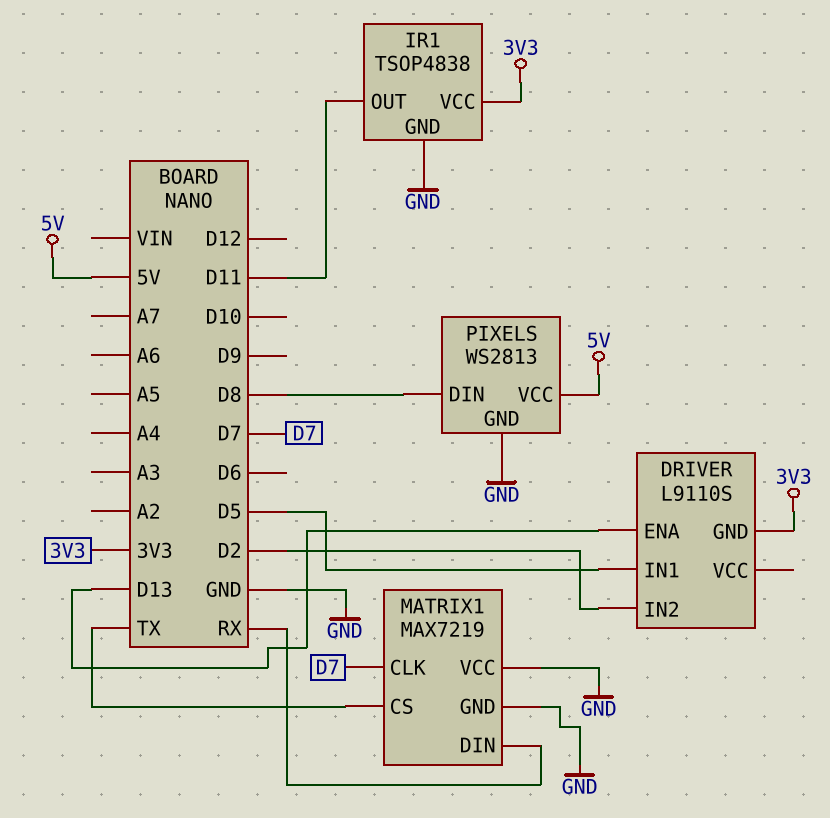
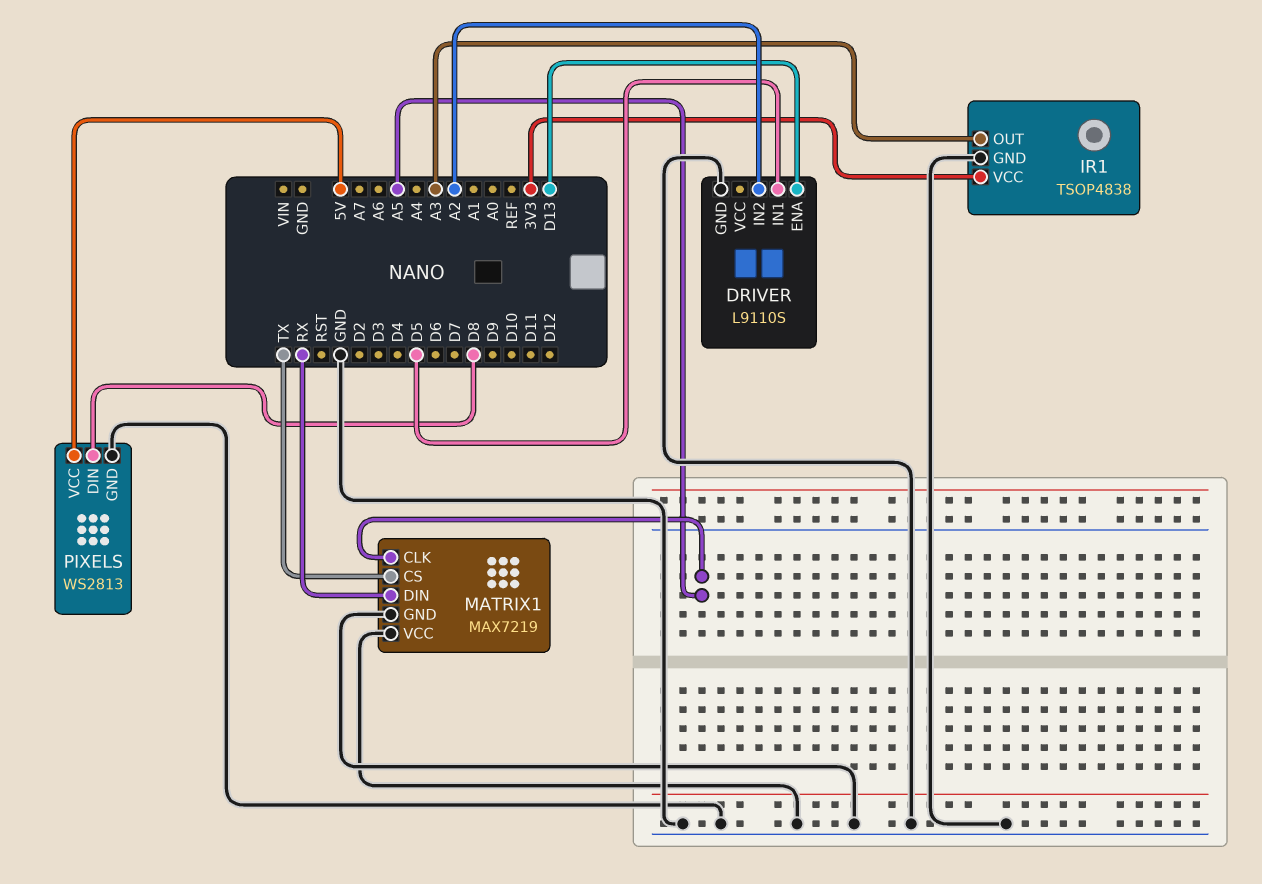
DRIVER pin GND: 3V3 -> GND
DRIVER pin IN2: D2 -> A2
IR1 pin OUT: D11 -> A3
MATRIX1 pin CLK: D7 -> A5

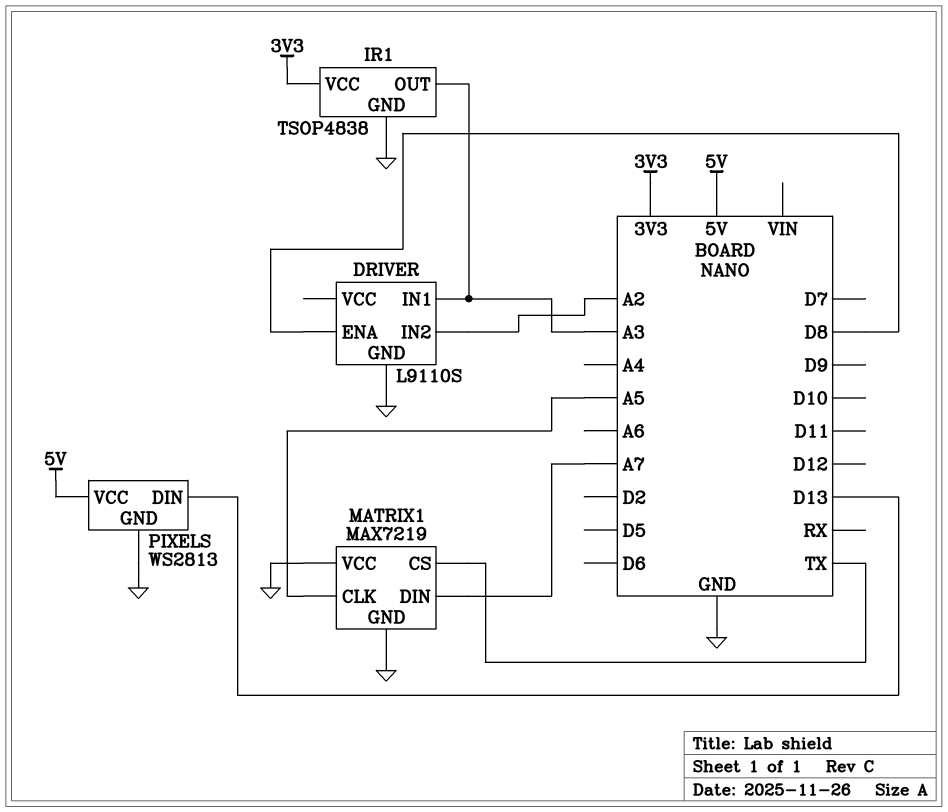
DRIVER pin ENA: D13 -> D8
DRIVER pin IN1: D5 -> A3
MATRIX1 pin DIN: RX -> A7
PIXELS pin DIN: D8 -> D13

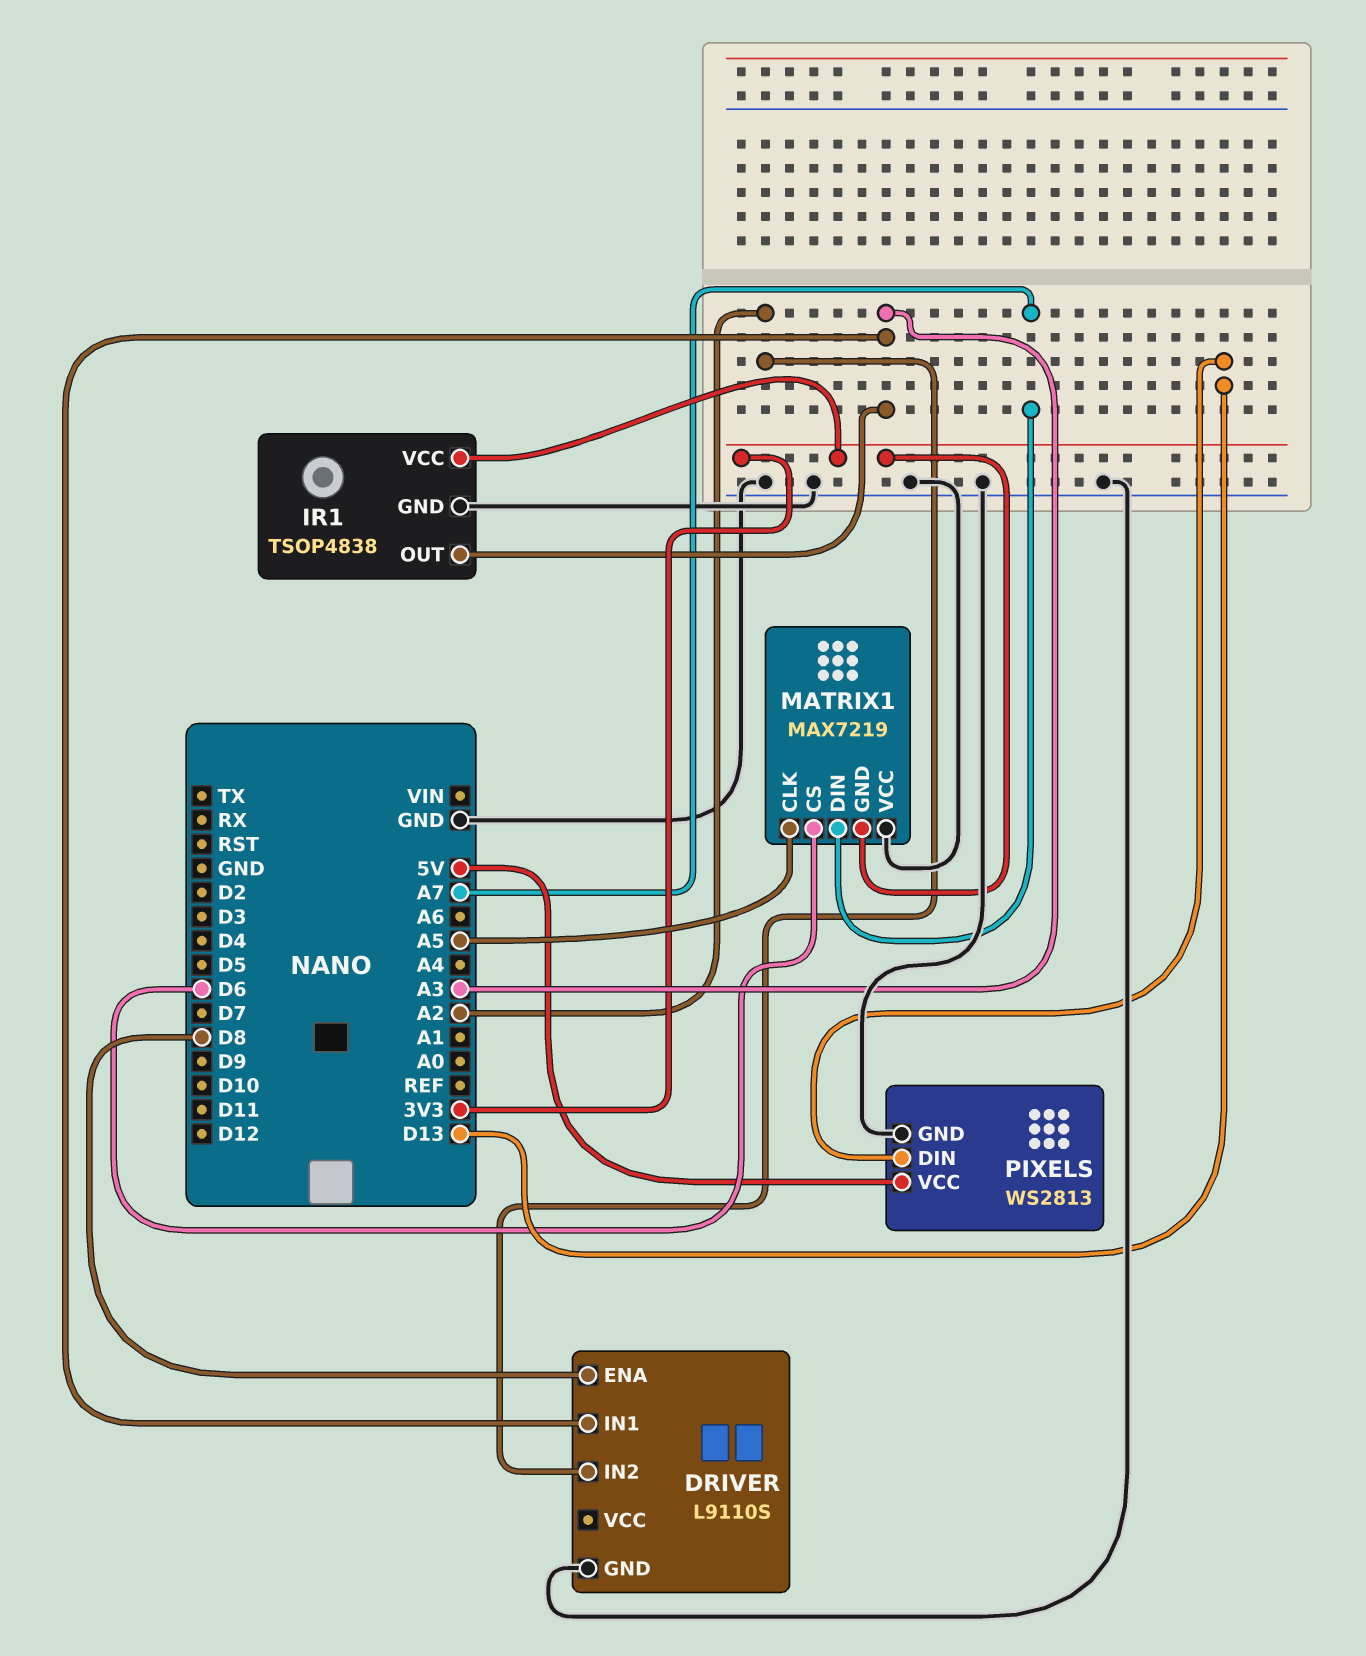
MATRIX1 pin CS: TX -> D6
MATRIX1 pin GND: GND -> 3V3

